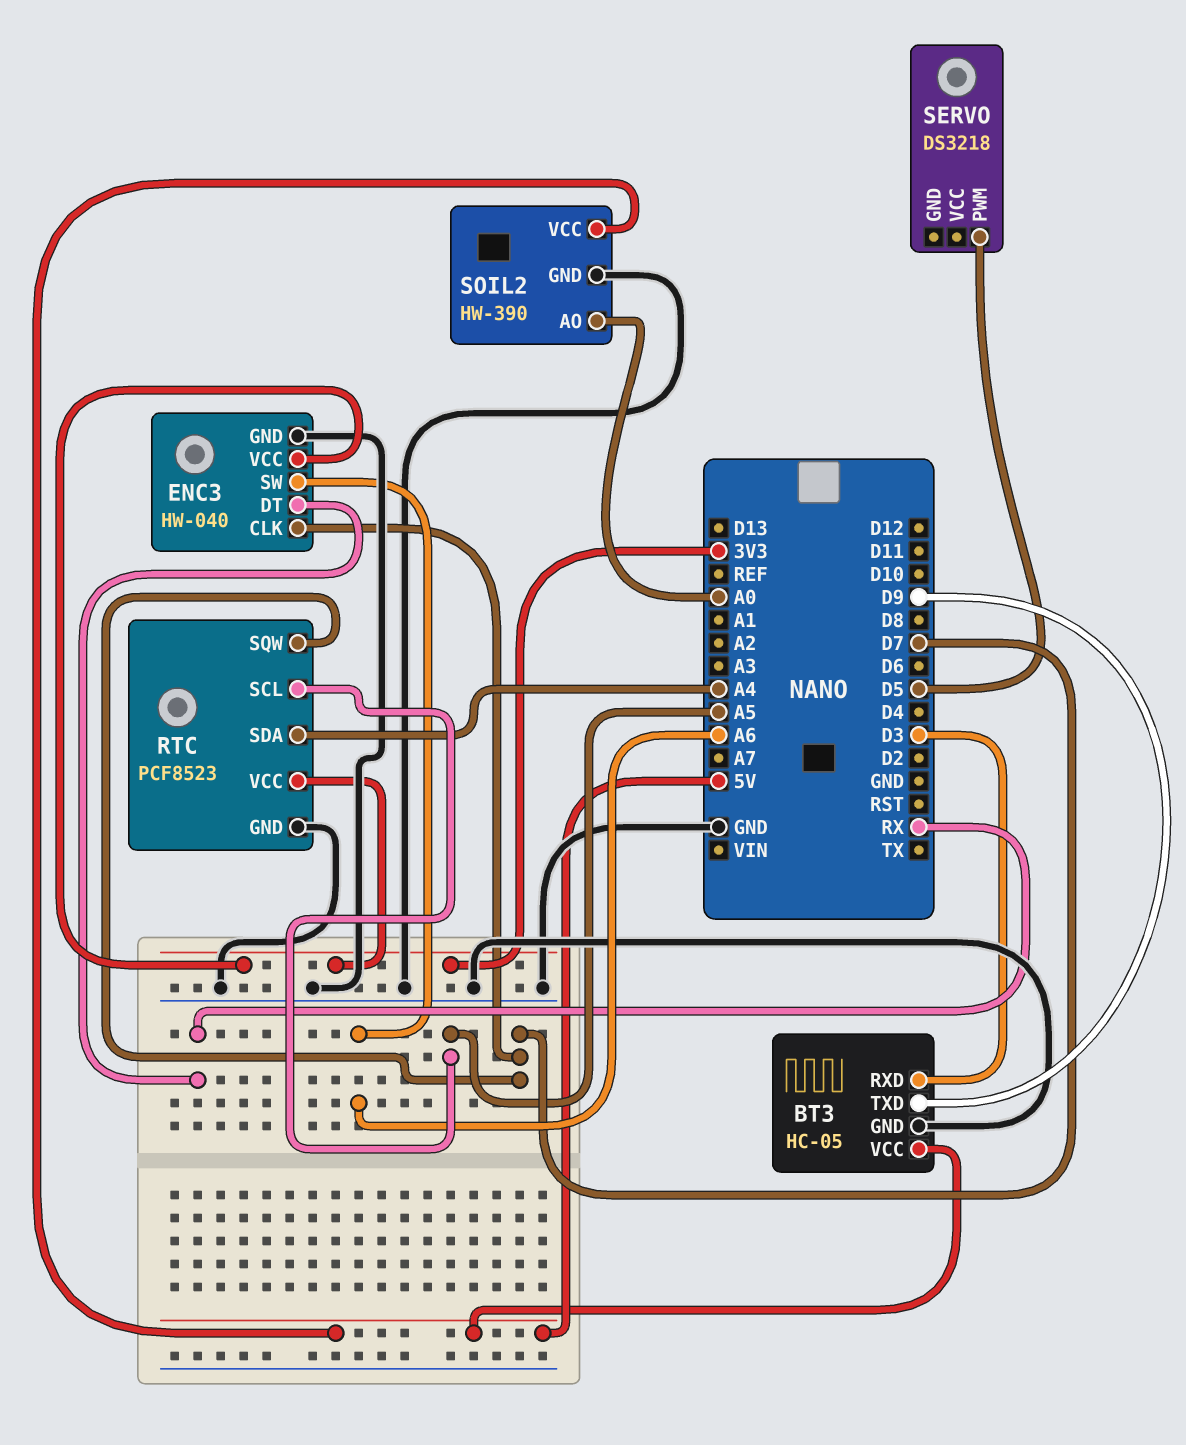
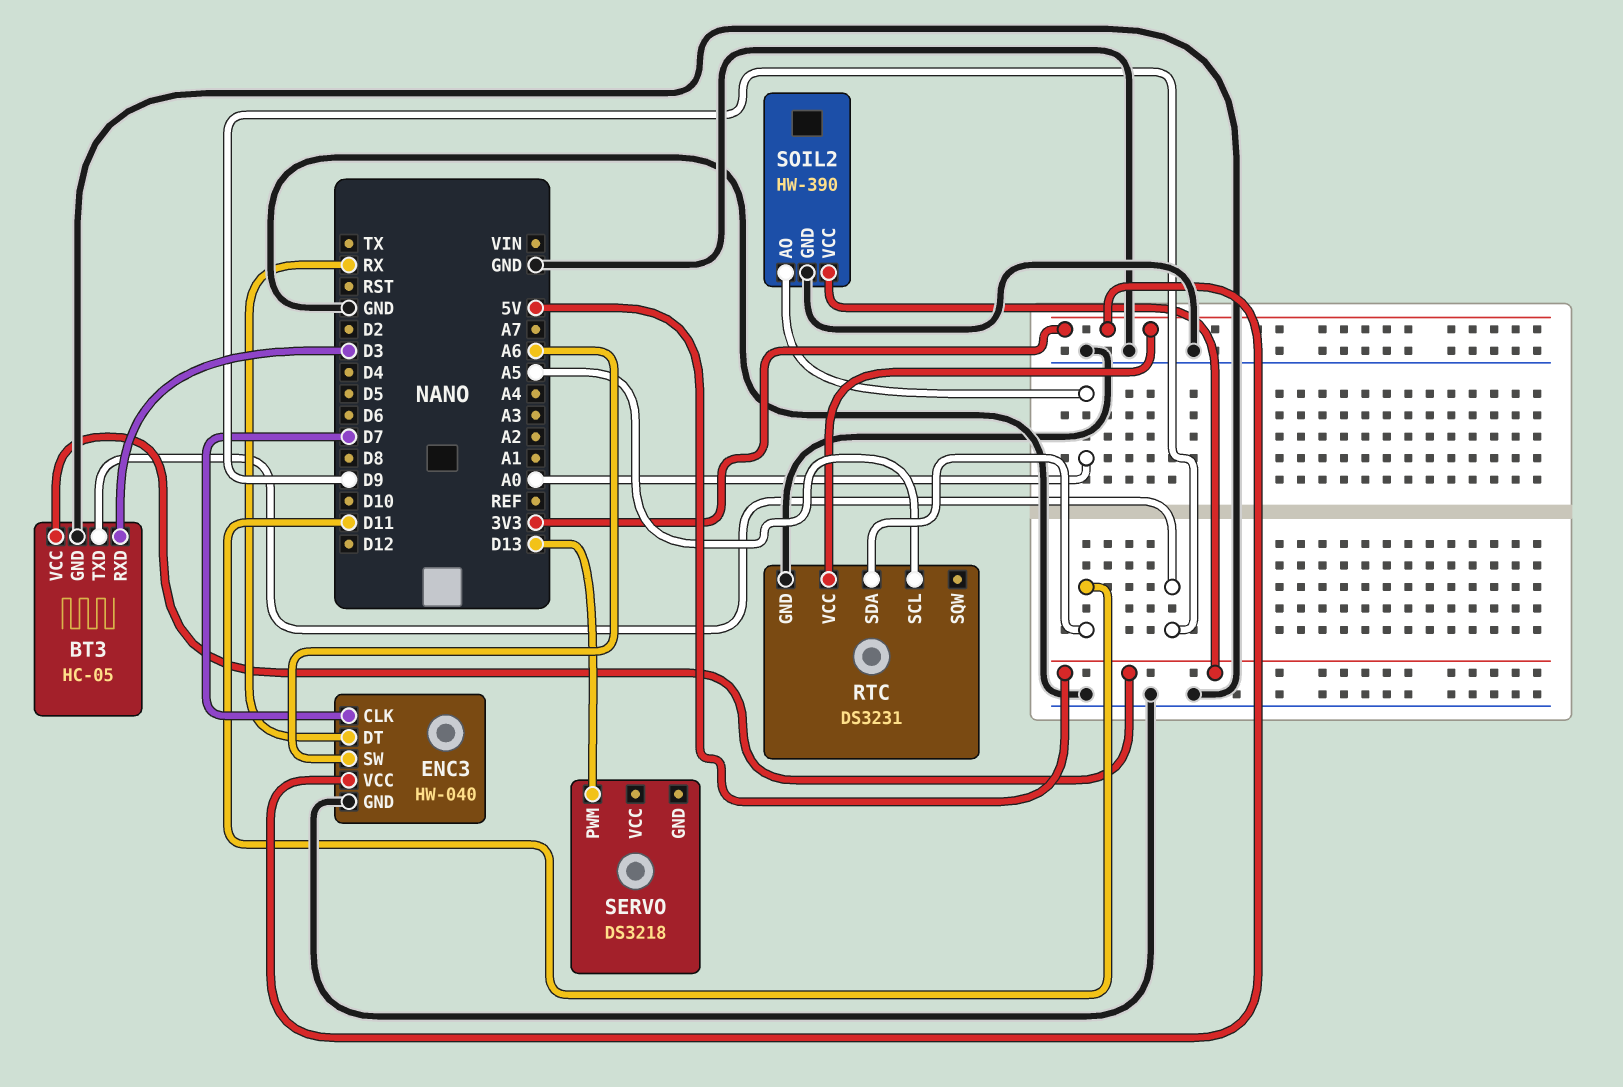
RTC: PCF8523 -> DS3231
RTC pin SDA: A4 -> D11
RTC pin SQW: D7 -> none
SERVO pin PWM: D5 -> D13

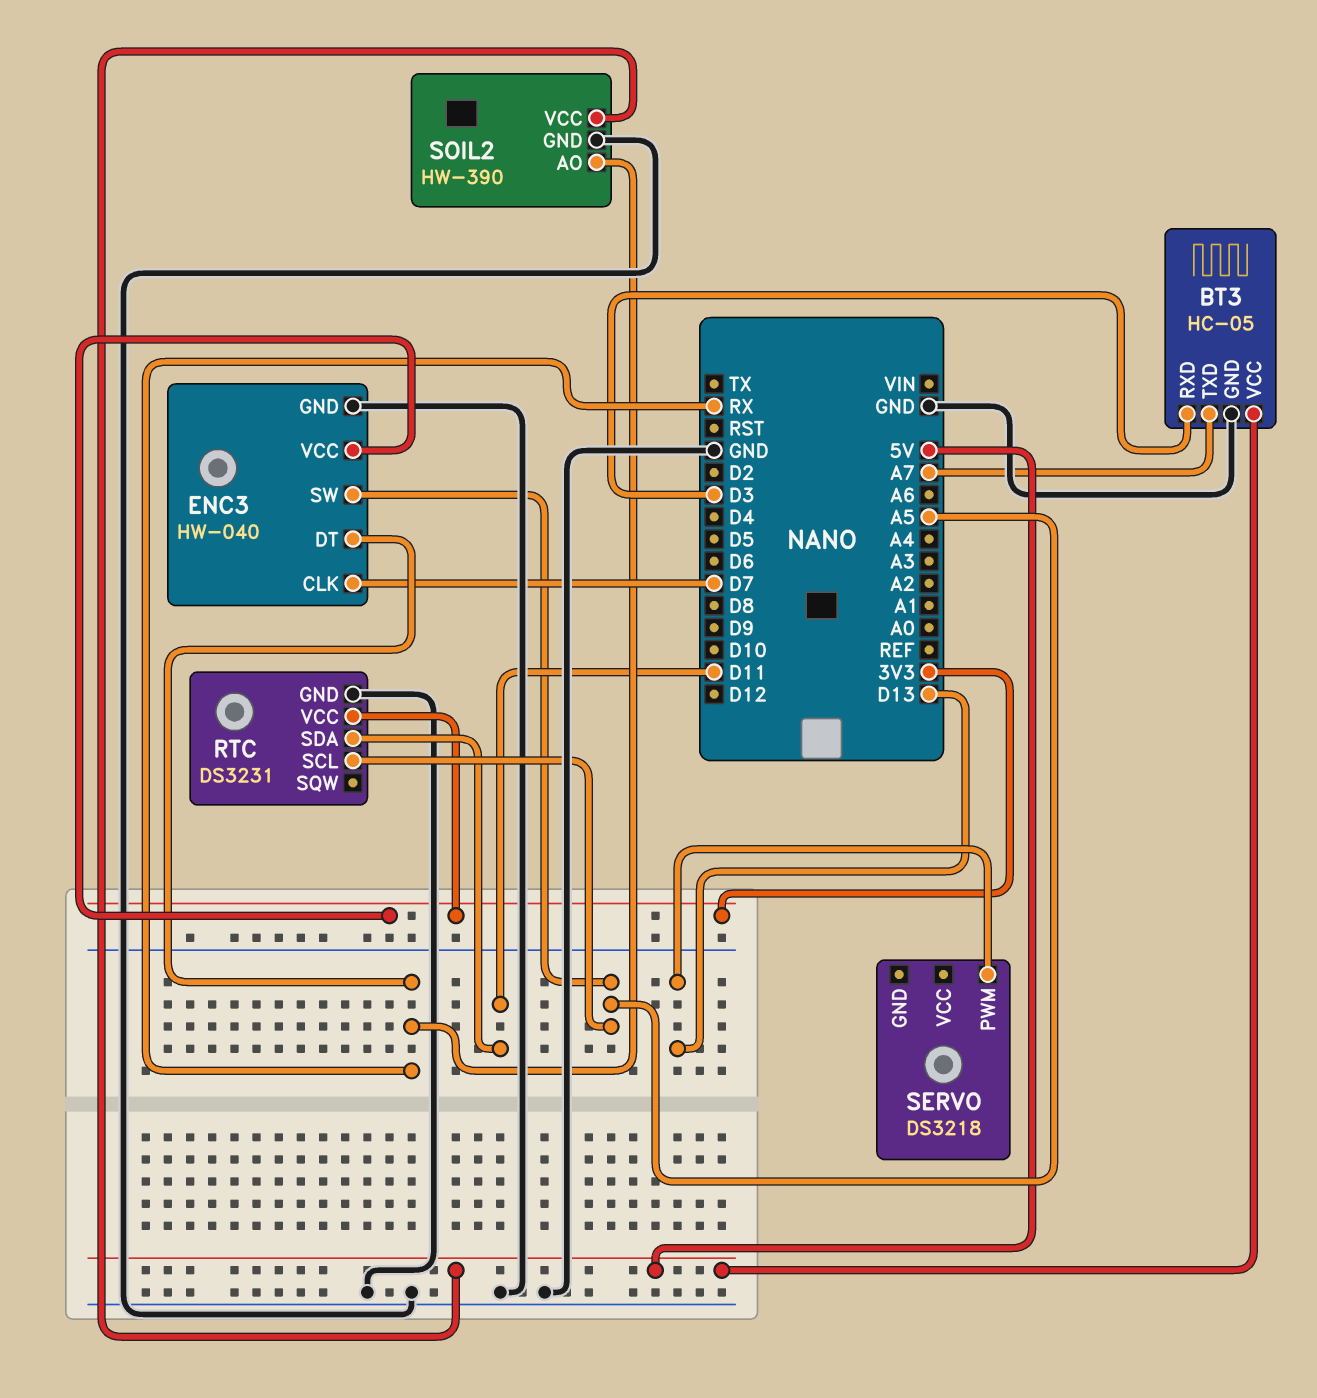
BT3 pin TXD: D9 -> A7
ENC3 pin SW: A6 -> A5
SOIL2 pin AO: A0 -> RX

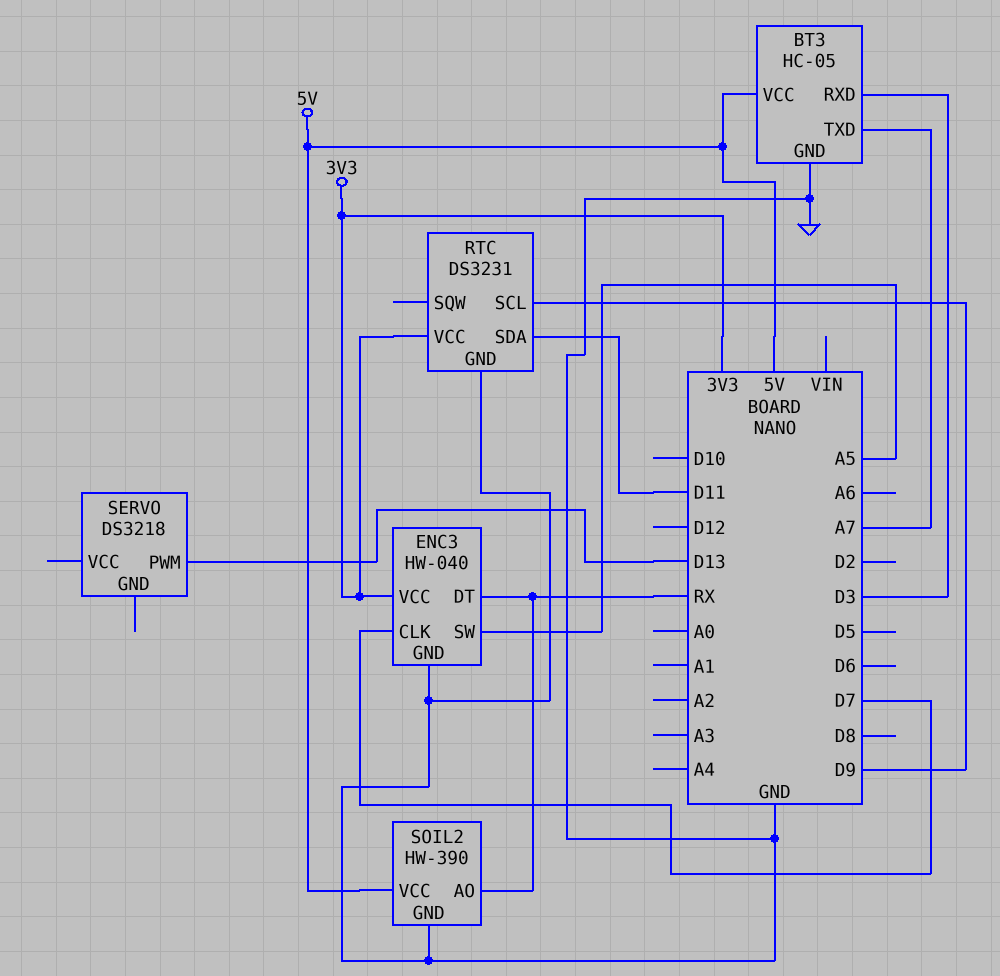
RTC pin SCL: A5 -> D9

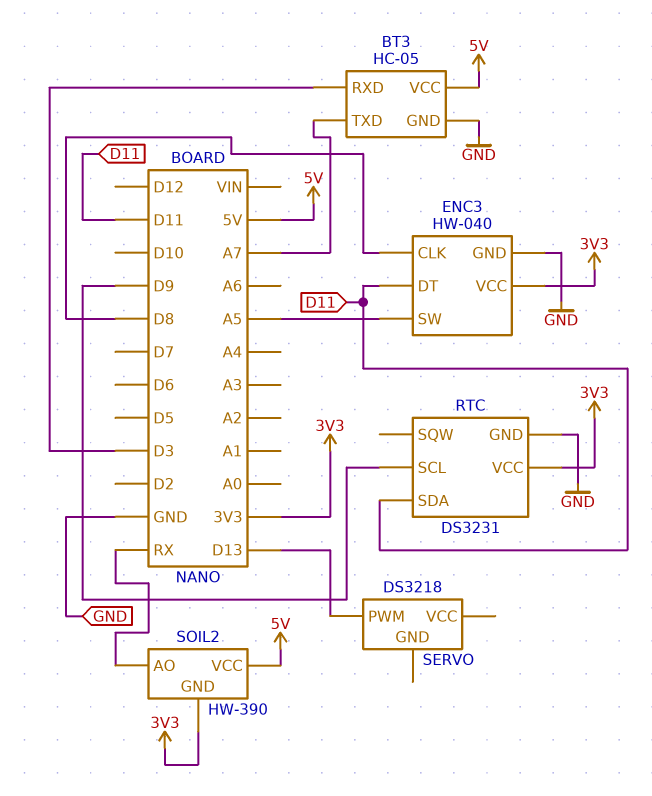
ENC3 pin CLK: D7 -> D8
ENC3 pin DT: RX -> D11
SOIL2 pin GND: GND -> 3V3

